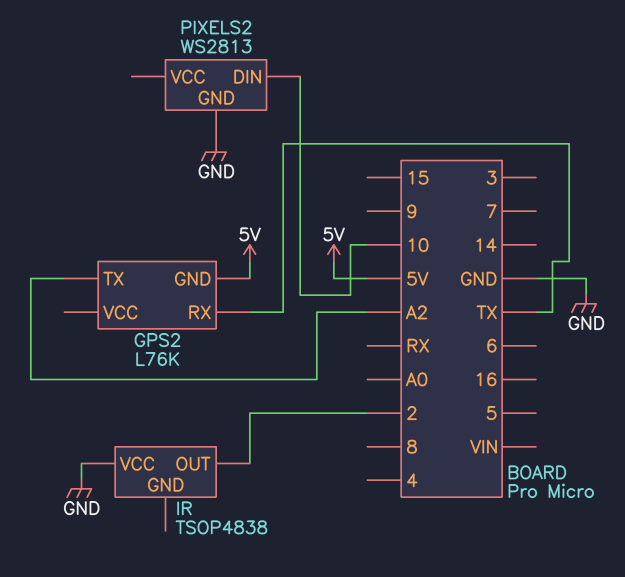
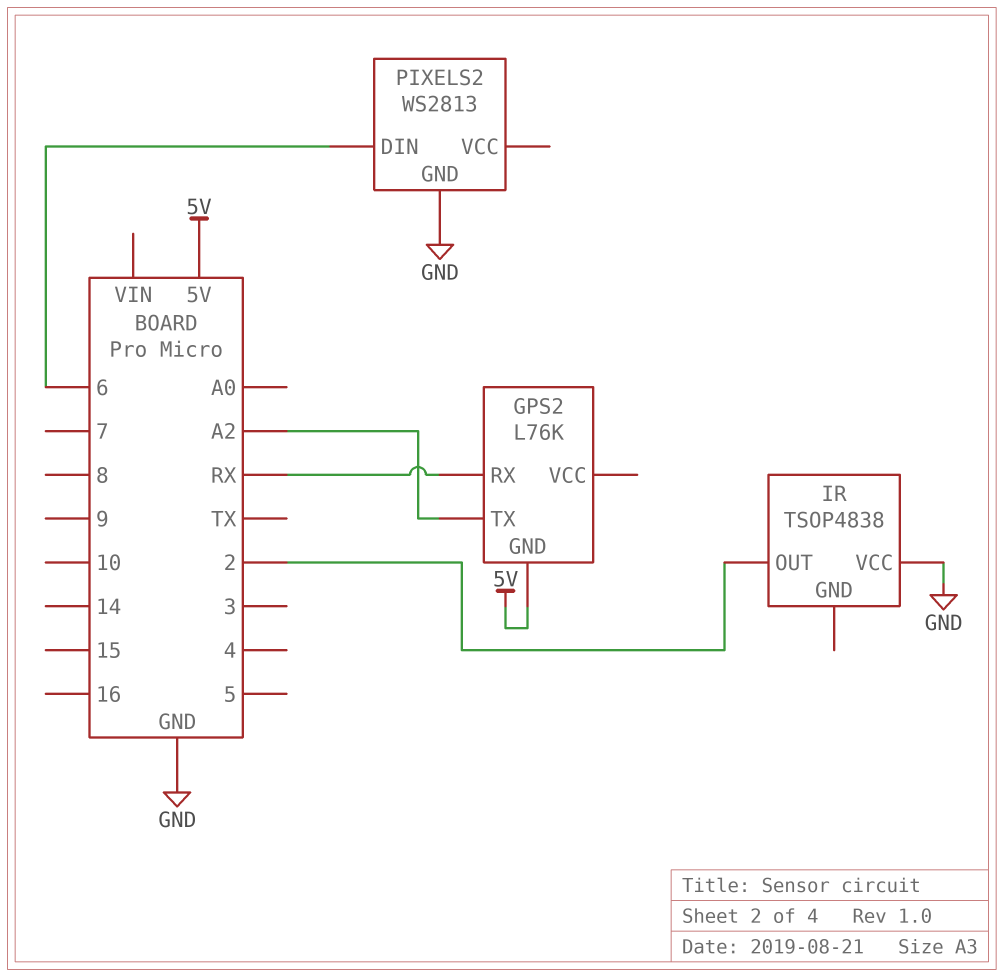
GPS2 pin RX: TX -> RX
PIXELS2 pin DIN: 10 -> 6

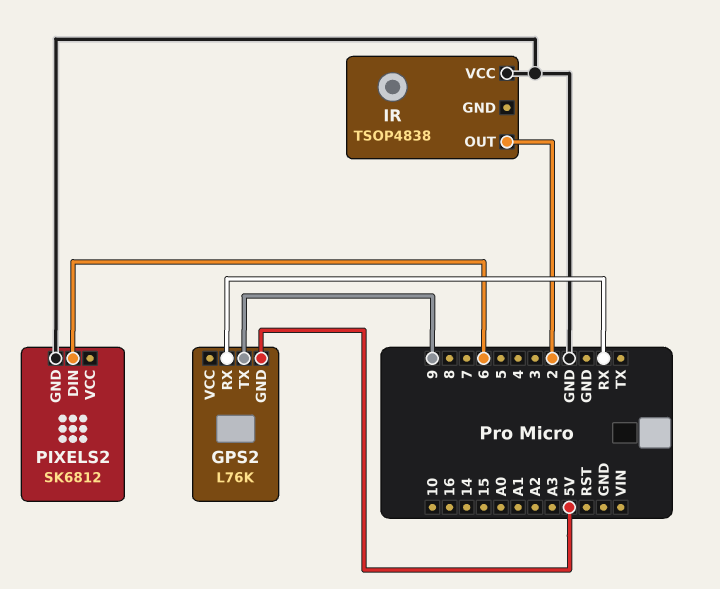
GPS2 pin TX: A2 -> 9
PIXELS2: WS2813 -> SK6812

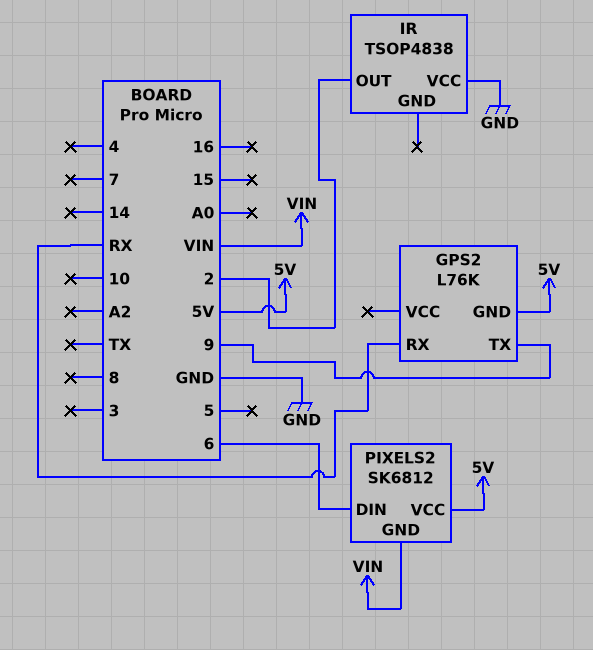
PIXELS2 pin GND: GND -> VIN
PIXELS2 pin VCC: none -> 5V

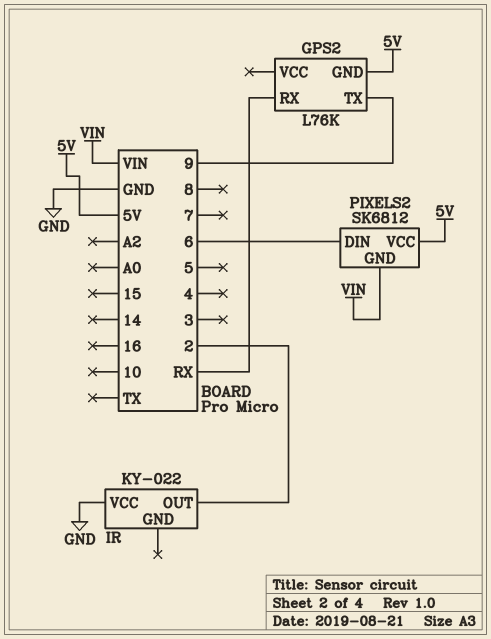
IR: TSOP4838 -> KY-022

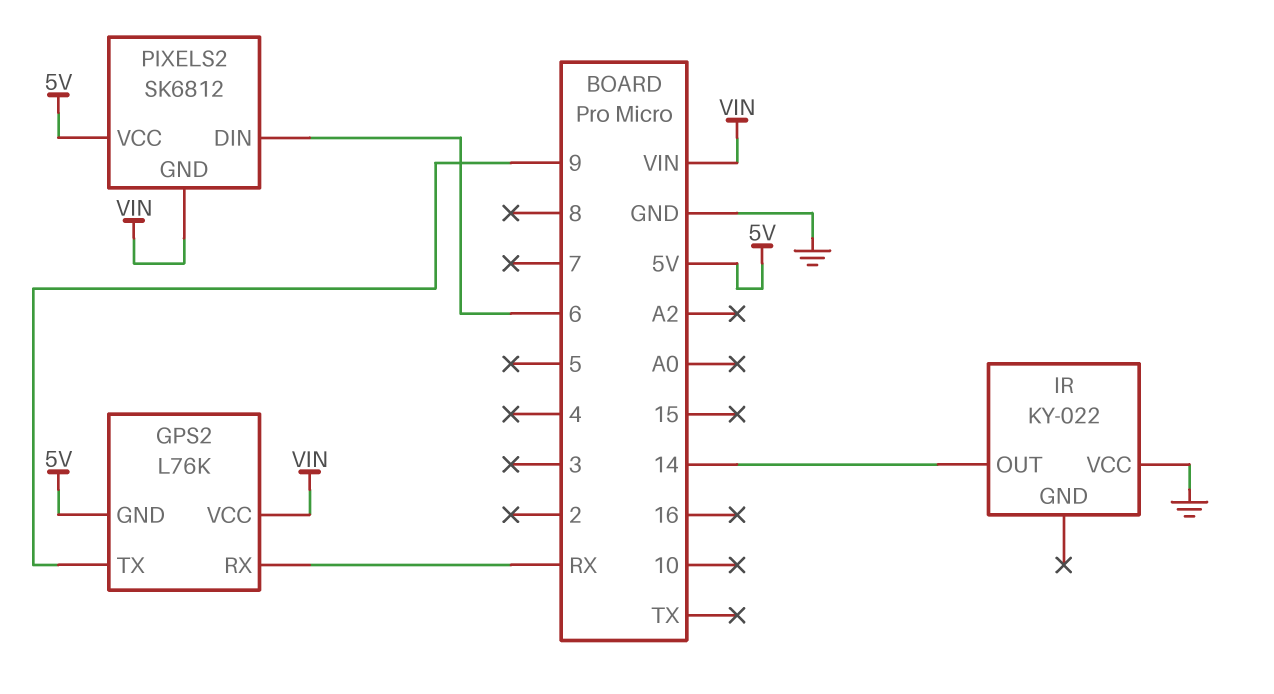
GPS2 pin VCC: none -> VIN
IR pin OUT: 2 -> 14

